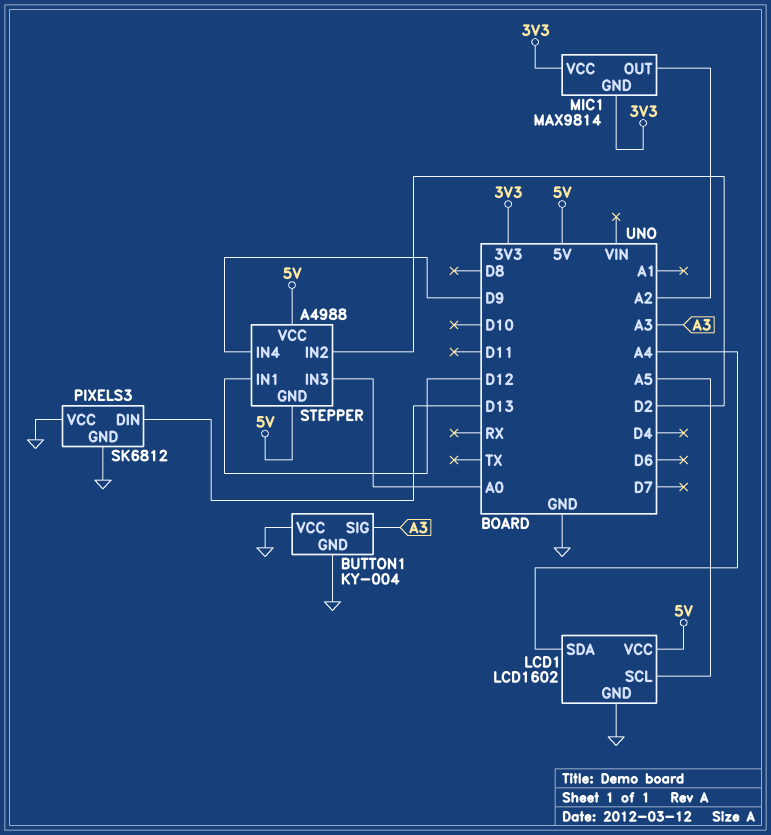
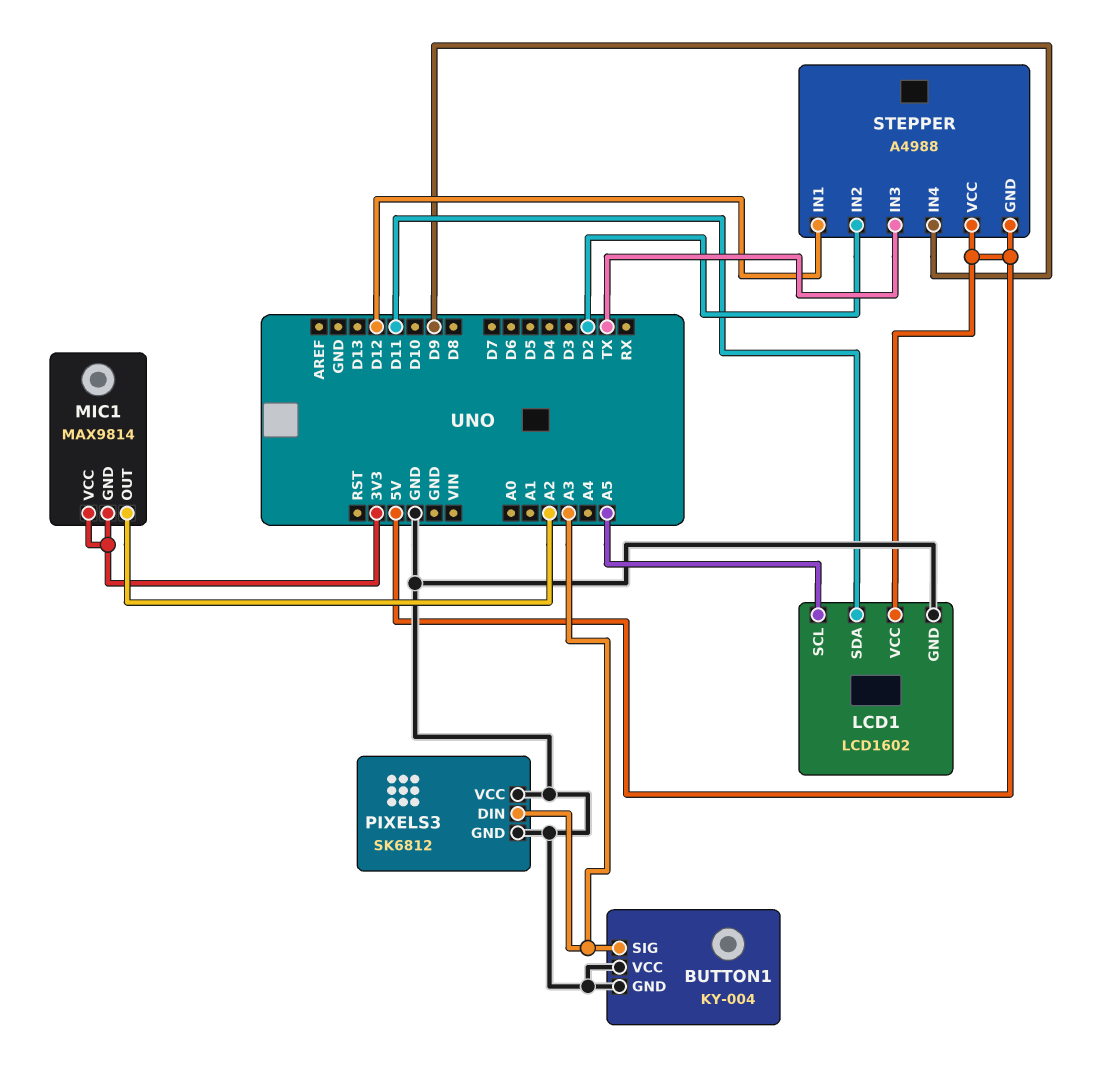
LCD1 pin SDA: A4 -> D11
PIXELS3 pin DIN: D13 -> A3
STEPPER pin IN3: A0 -> TX

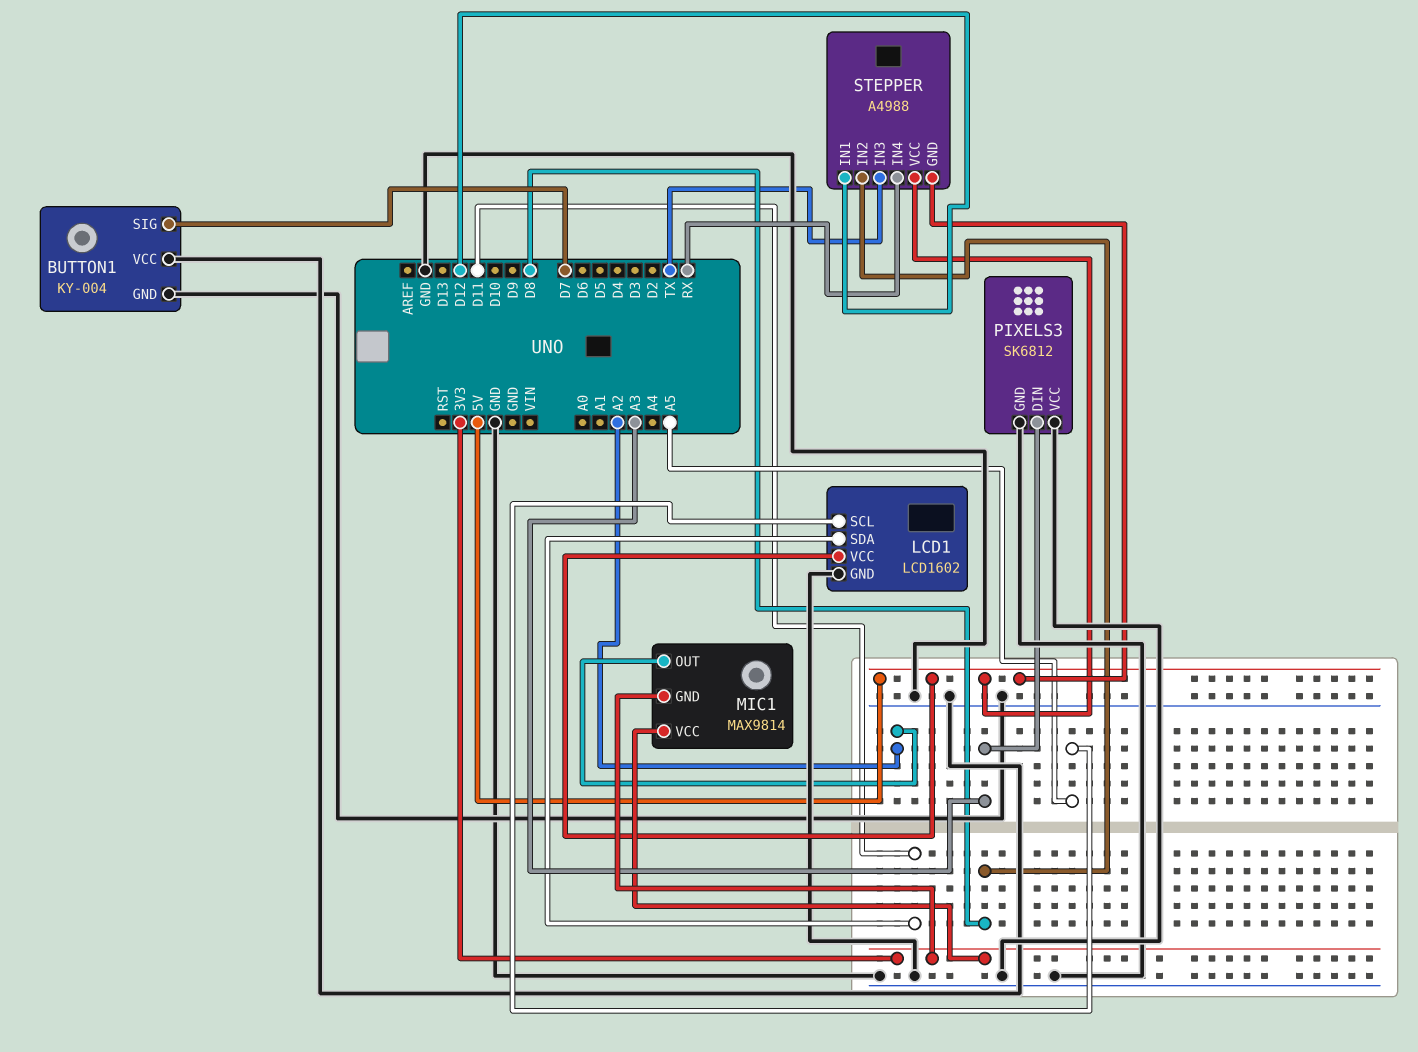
BUTTON1 pin SIG: A3 -> D7
STEPPER pin IN2: D2 -> D8
STEPPER pin IN4: D9 -> RX

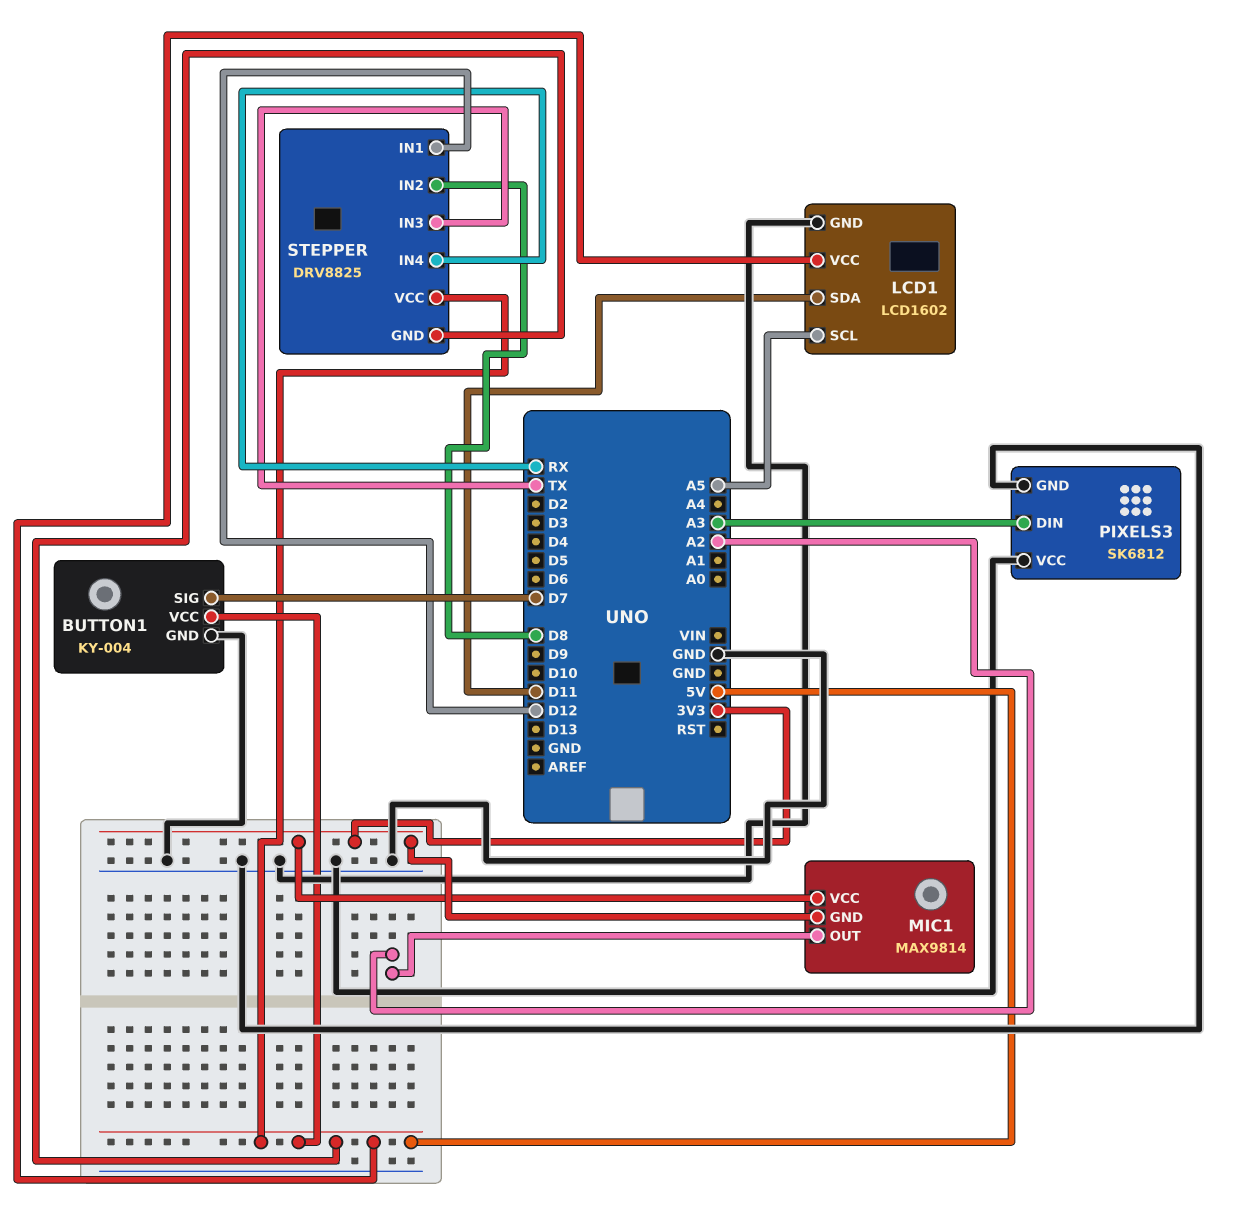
BUTTON1 pin VCC: GND -> 5V
STEPPER: A4988 -> DRV8825

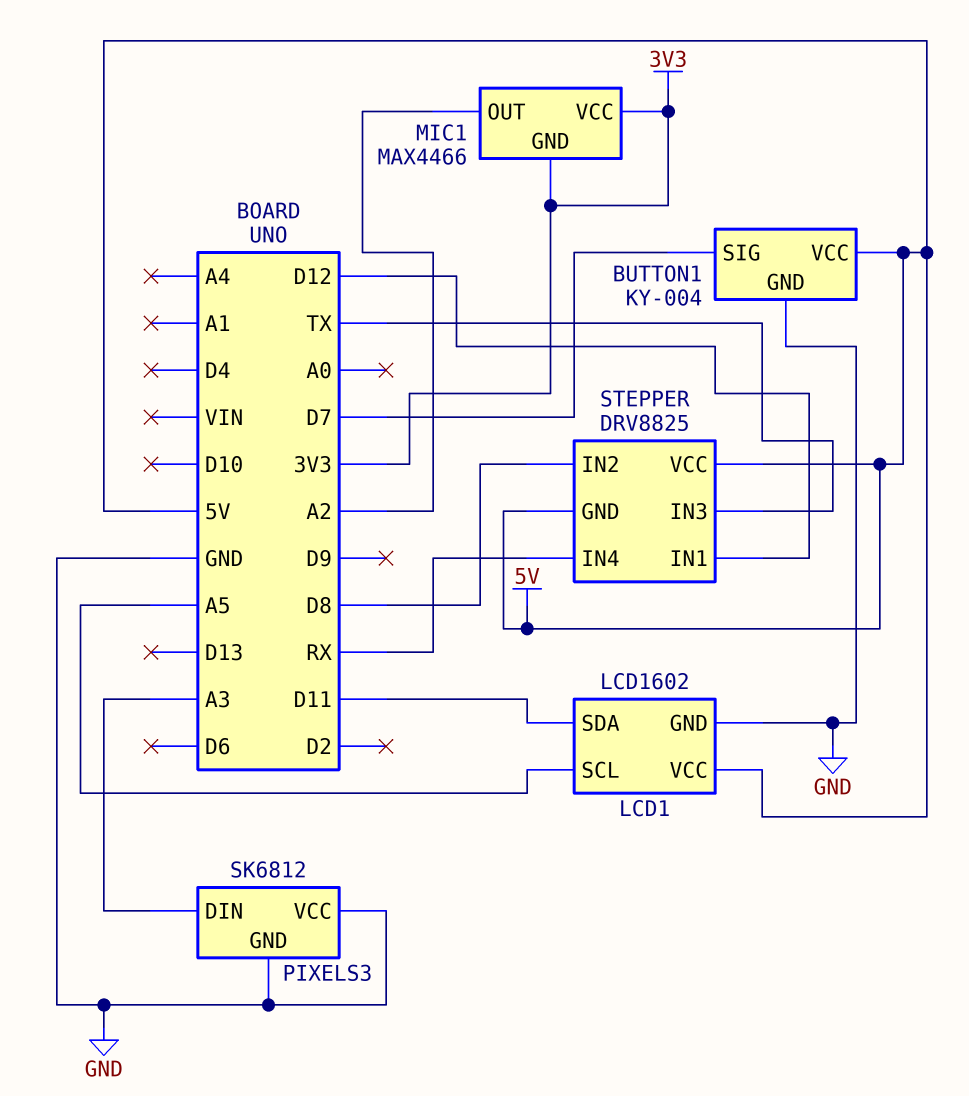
MIC1: MAX9814 -> MAX4466

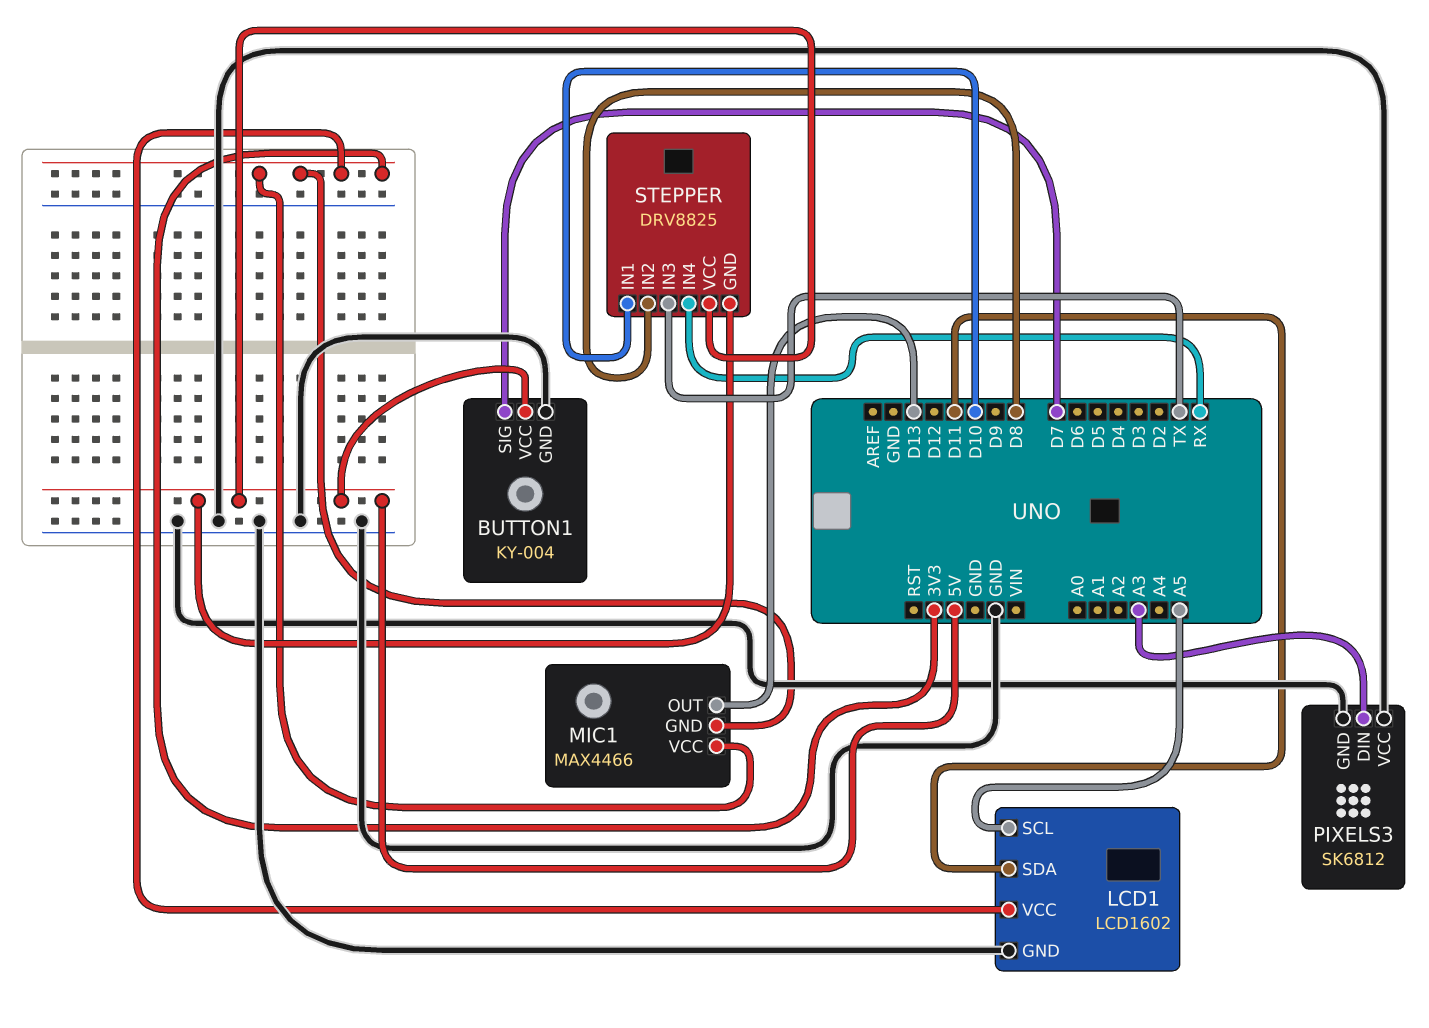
LCD1 pin VCC: 5V -> 3V3
MIC1 pin OUT: A2 -> D13
STEPPER pin IN1: D12 -> D10

